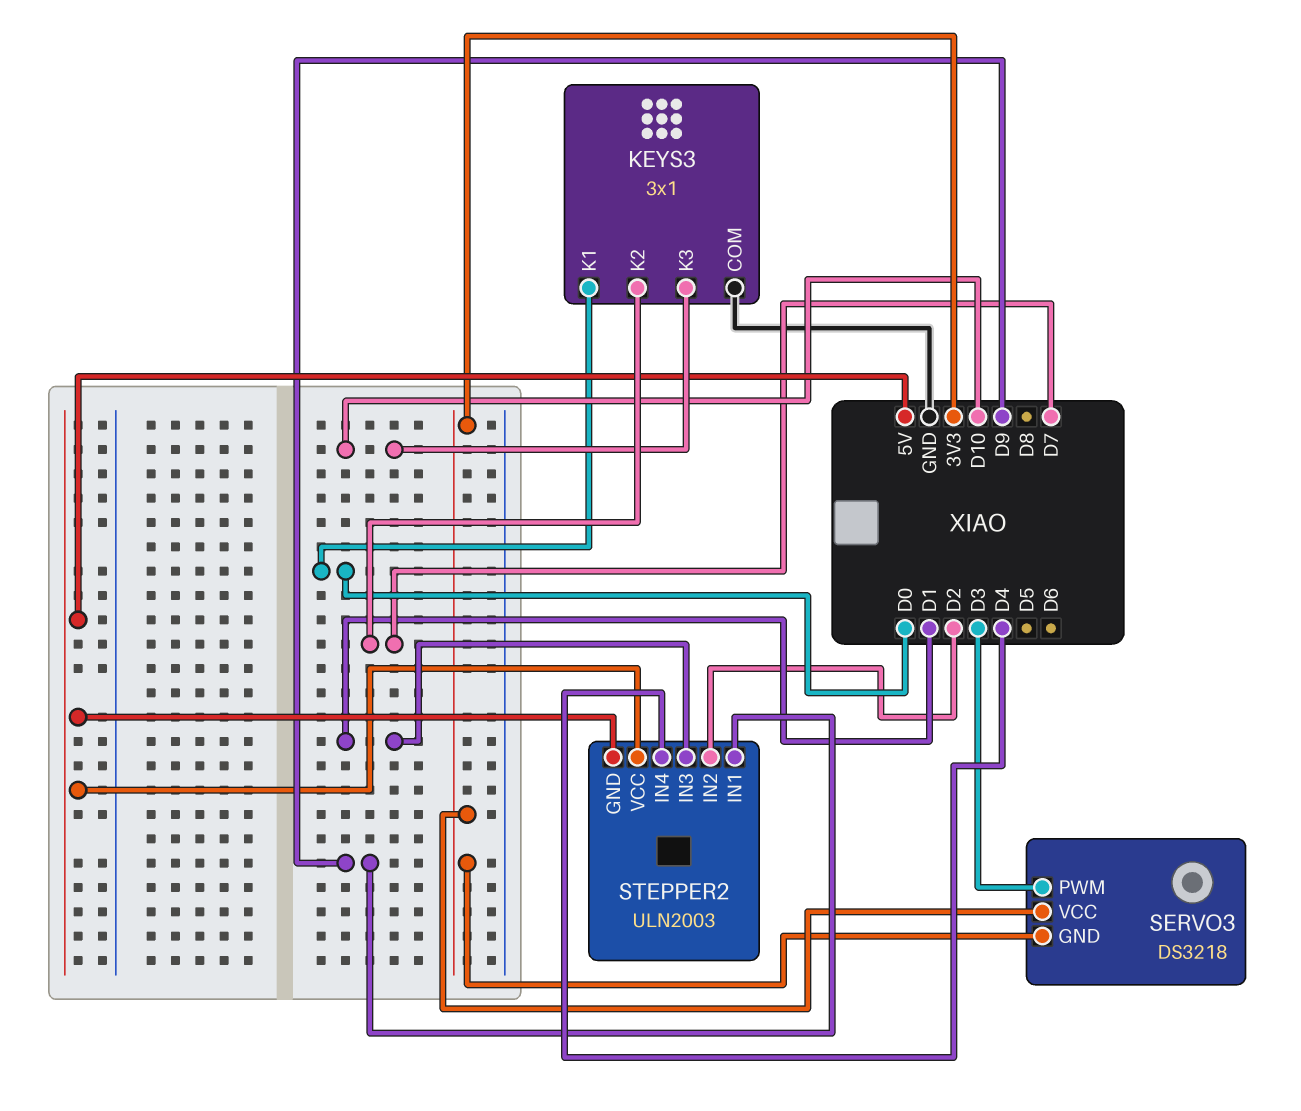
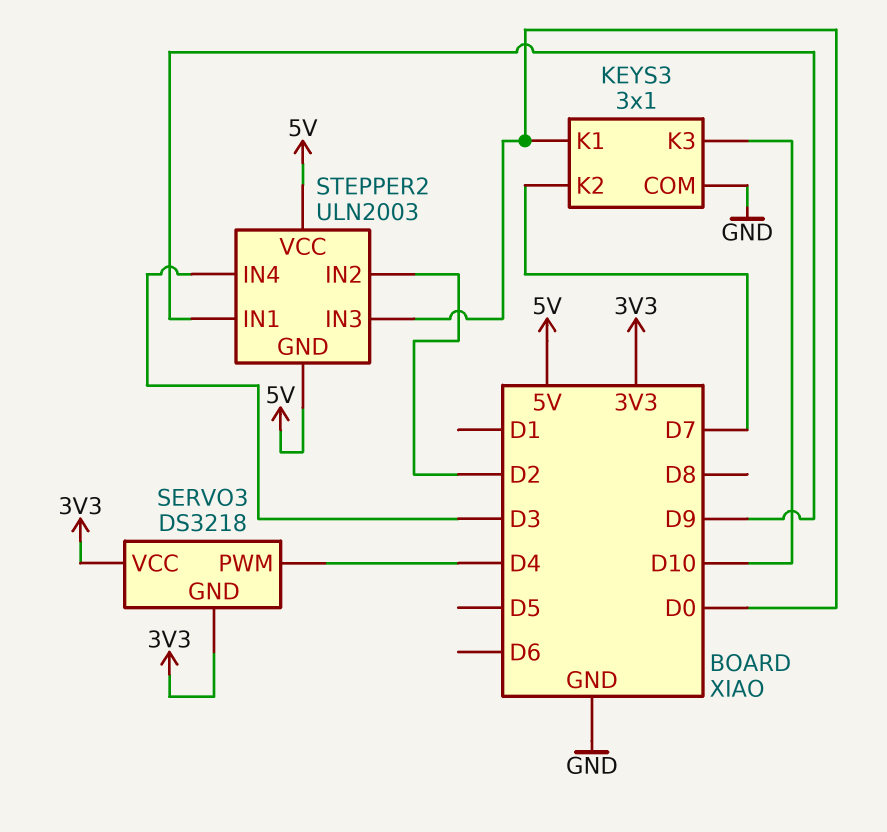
SERVO3 pin PWM: D3 -> D4
STEPPER2 pin IN3: D1 -> D0
STEPPER2 pin IN4: D4 -> D3

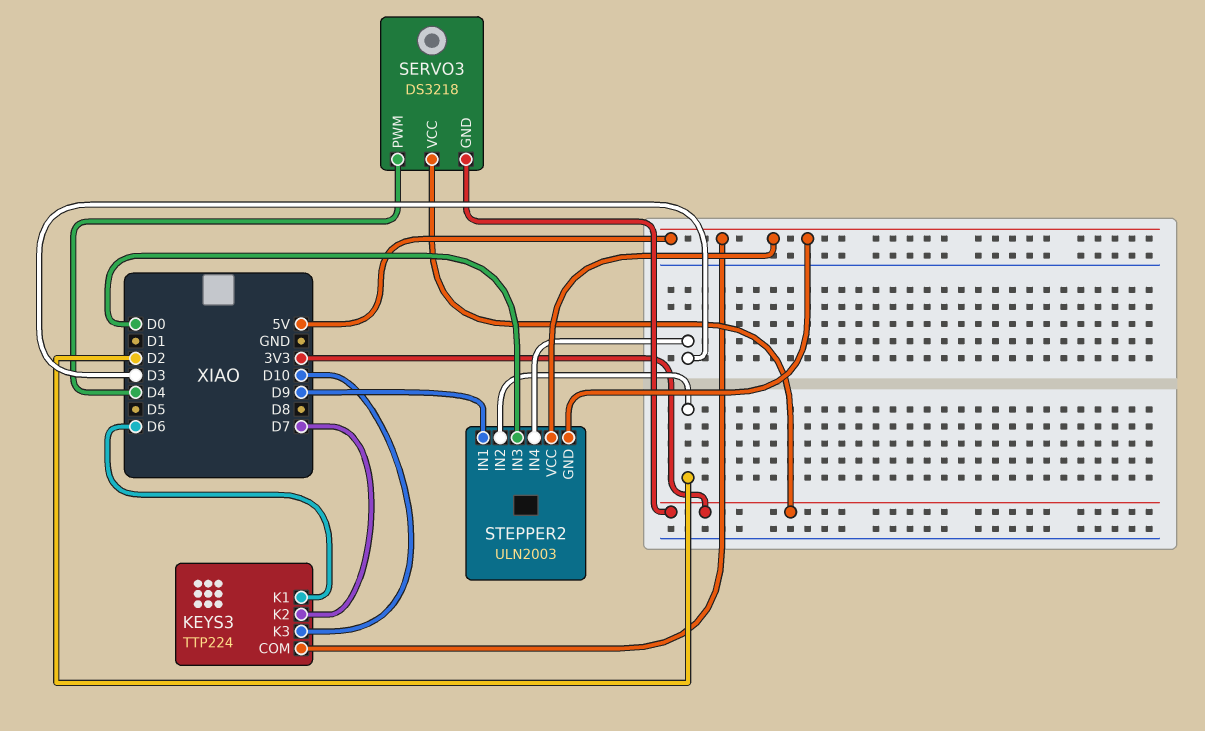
KEYS3: 3x1 -> TTP224
KEYS3 pin COM: GND -> 5V
KEYS3 pin K1: D0 -> D6

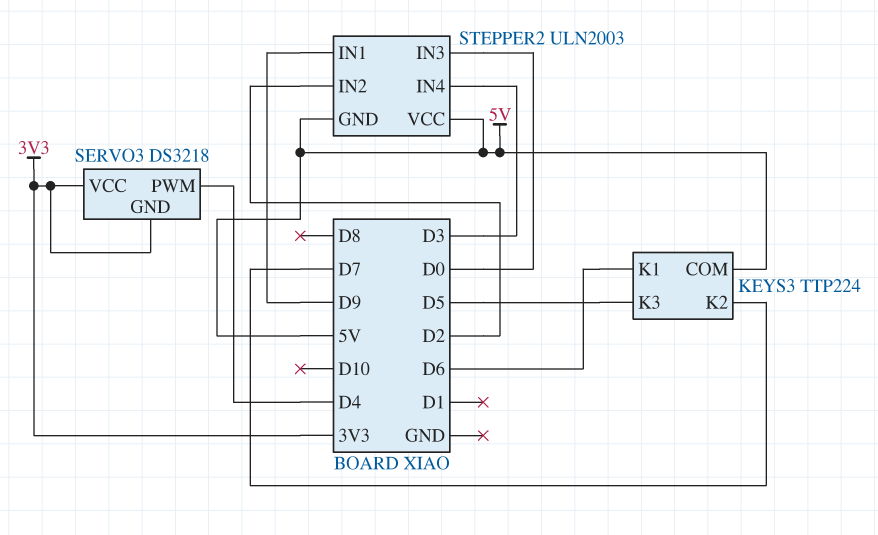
KEYS3 pin K3: D10 -> D5

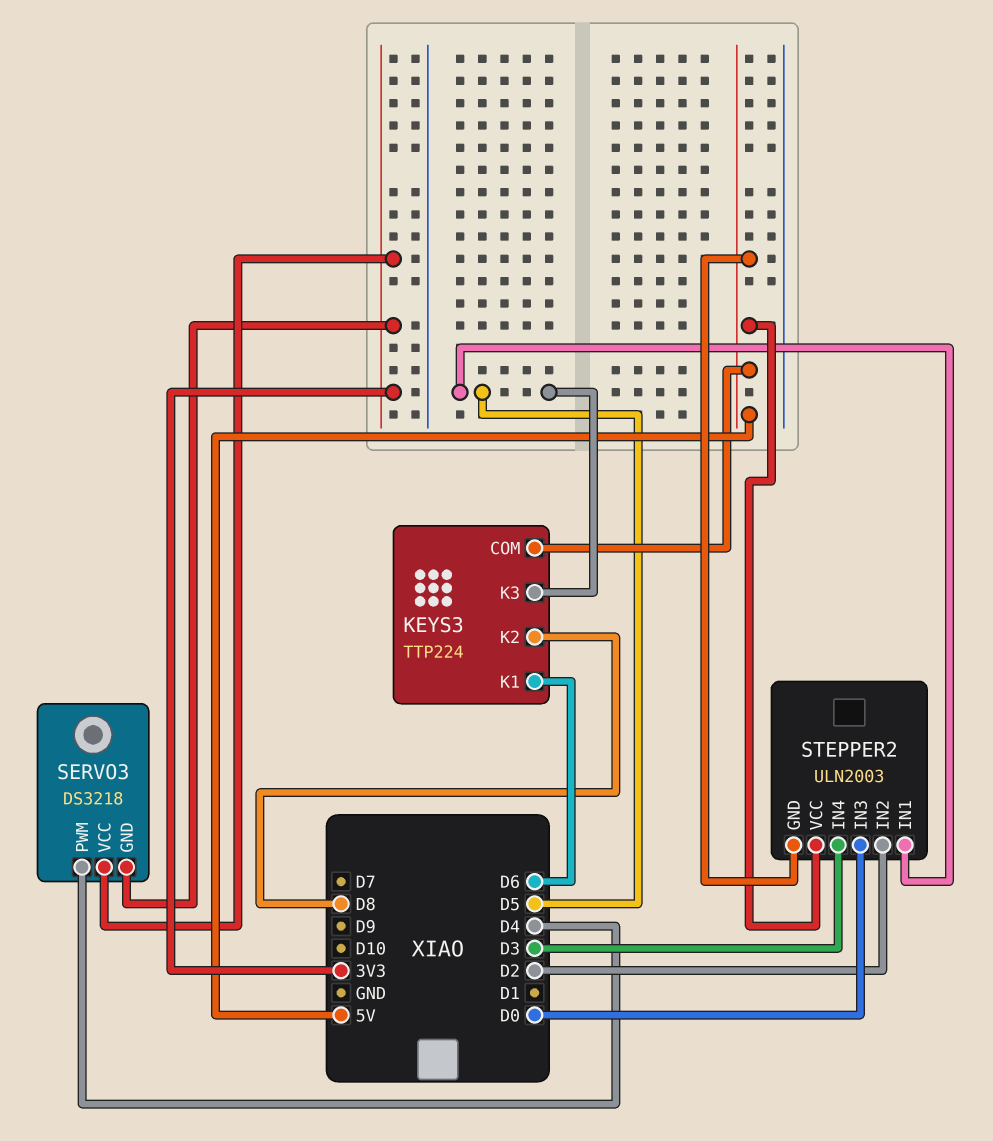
KEYS3 pin K2: D7 -> D8
STEPPER2 pin IN1: D9 -> D5

